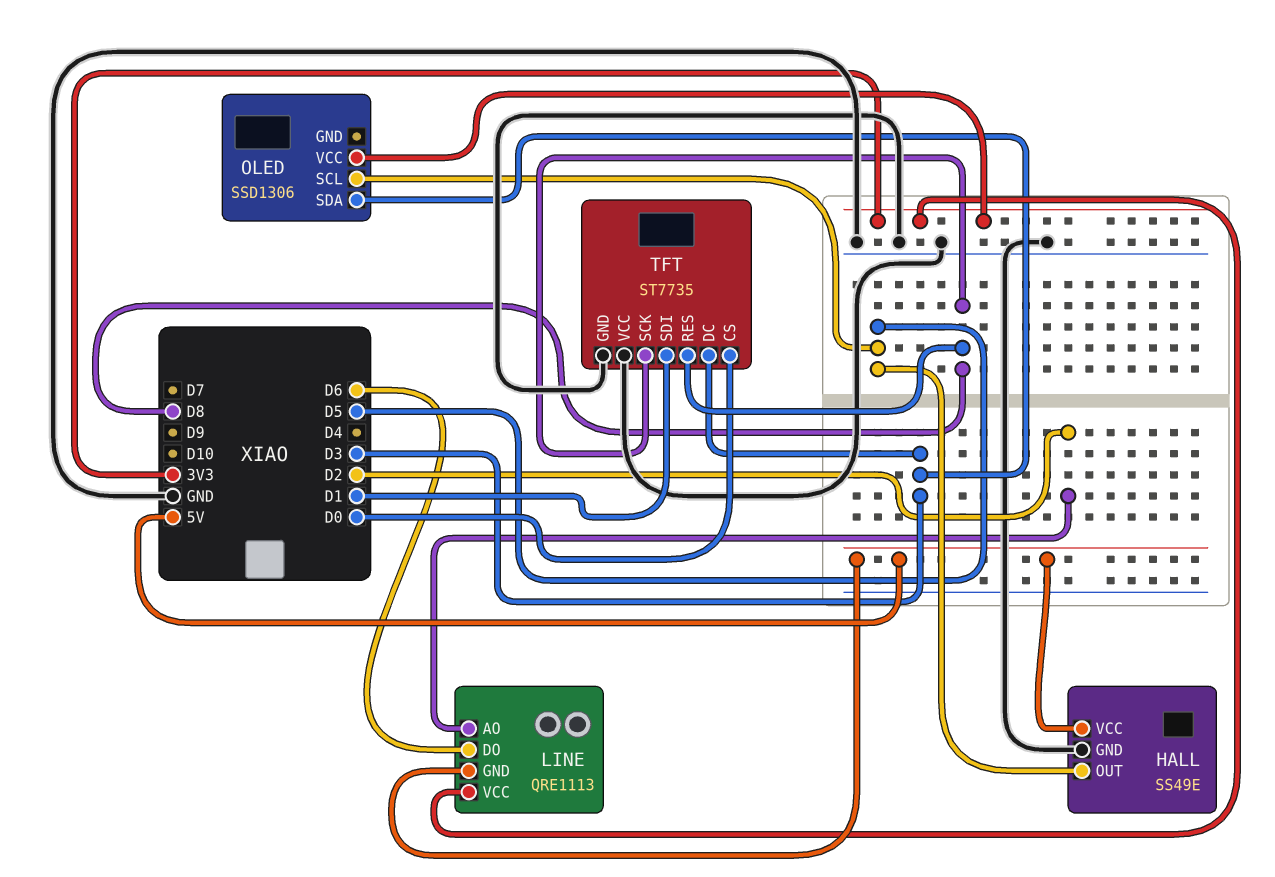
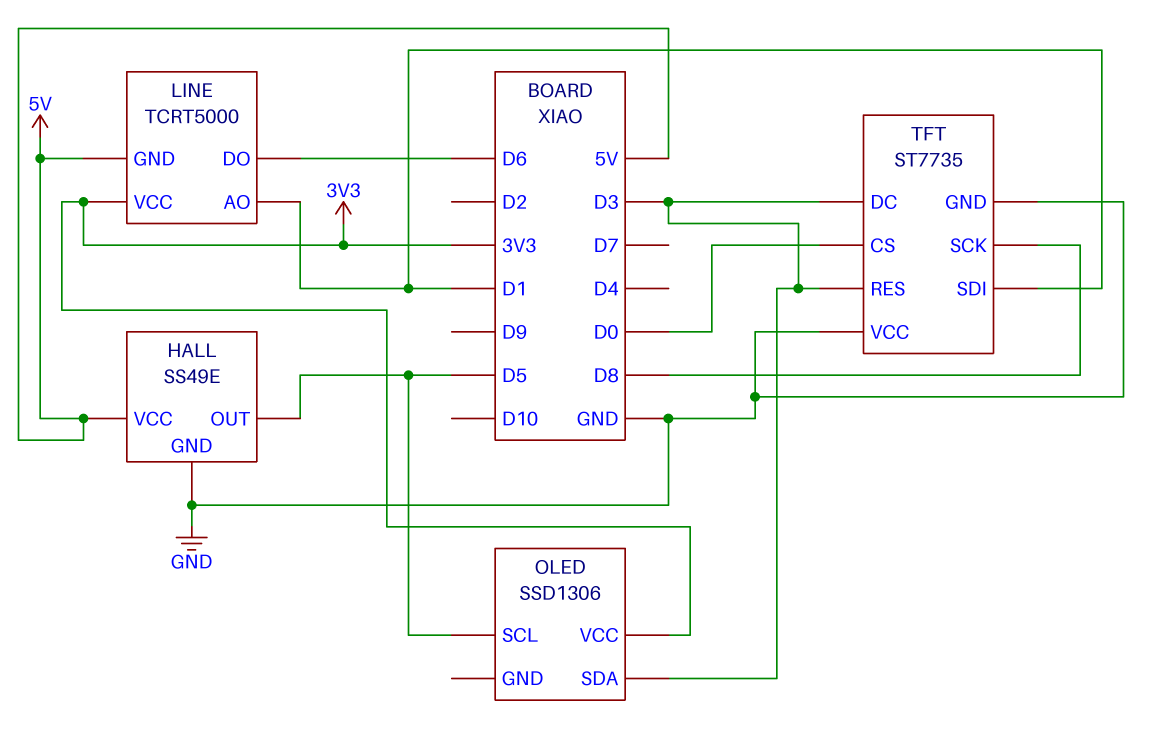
LINE: QRE1113 -> TCRT5000
LINE pin AO: D2 -> D1
TFT pin RES: D8 -> D3

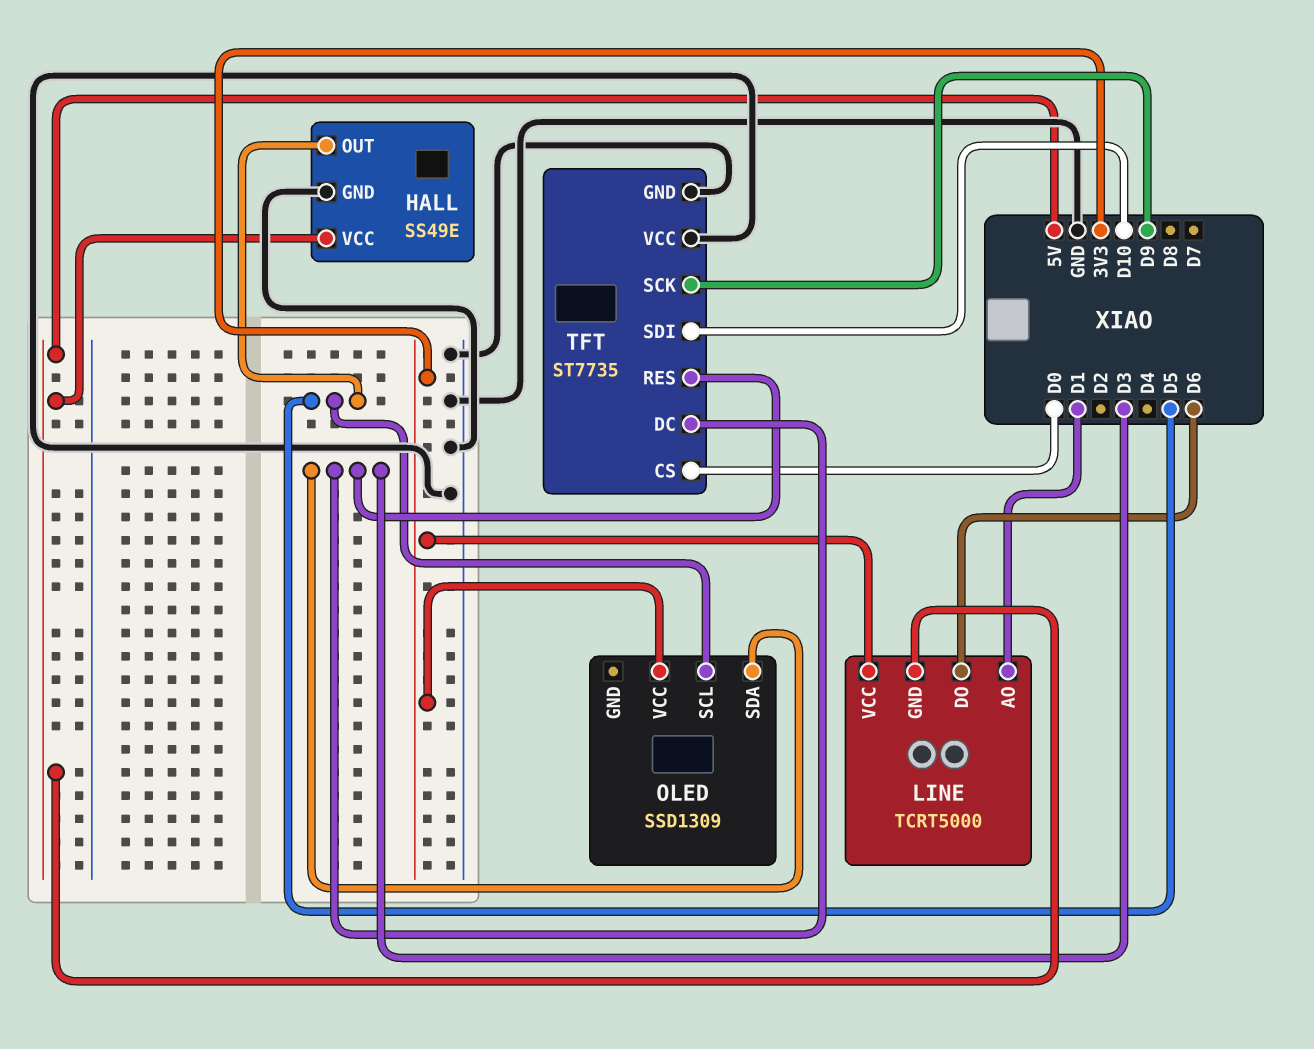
OLED: SSD1306 -> SSD1309
TFT pin SCK: D8 -> D9
TFT pin SDI: D1 -> D10

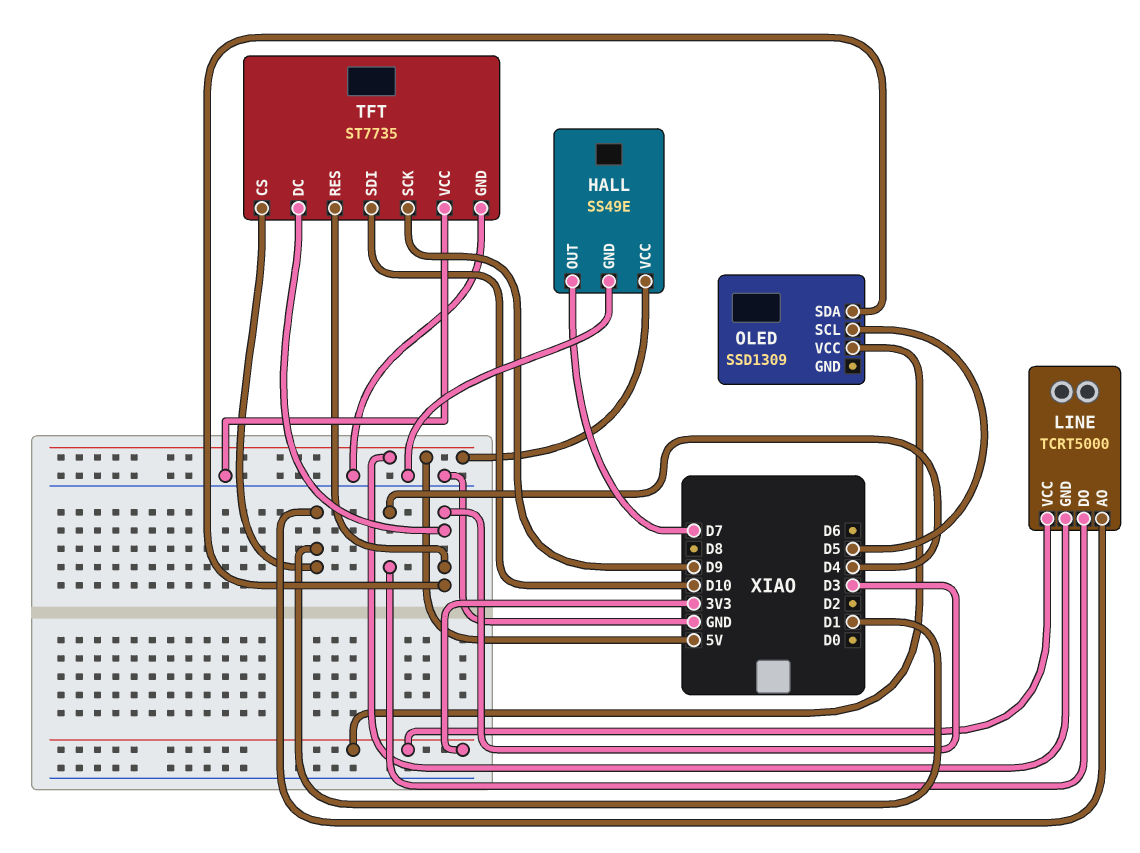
HALL pin OUT: D5 -> D7
LINE pin DO: D6 -> D4
TFT pin CS: D0 -> D1

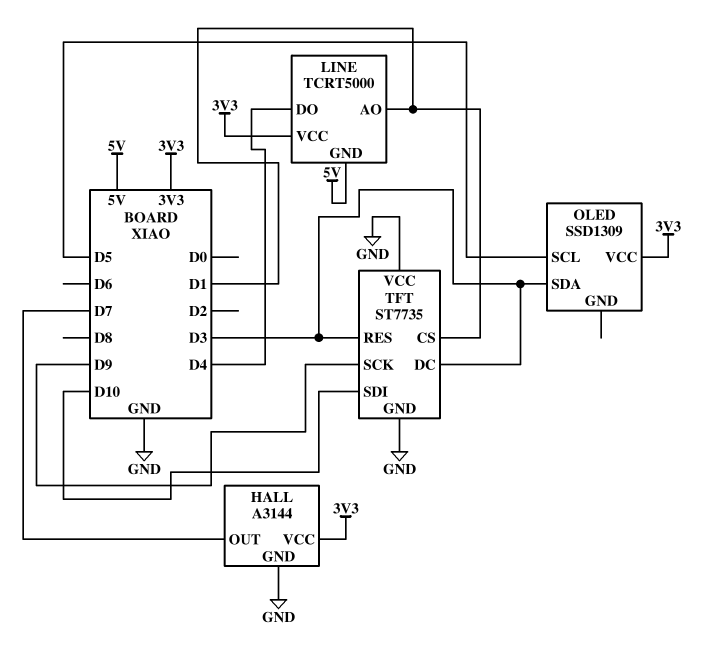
HALL: SS49E -> A3144
HALL pin VCC: 5V -> 3V3

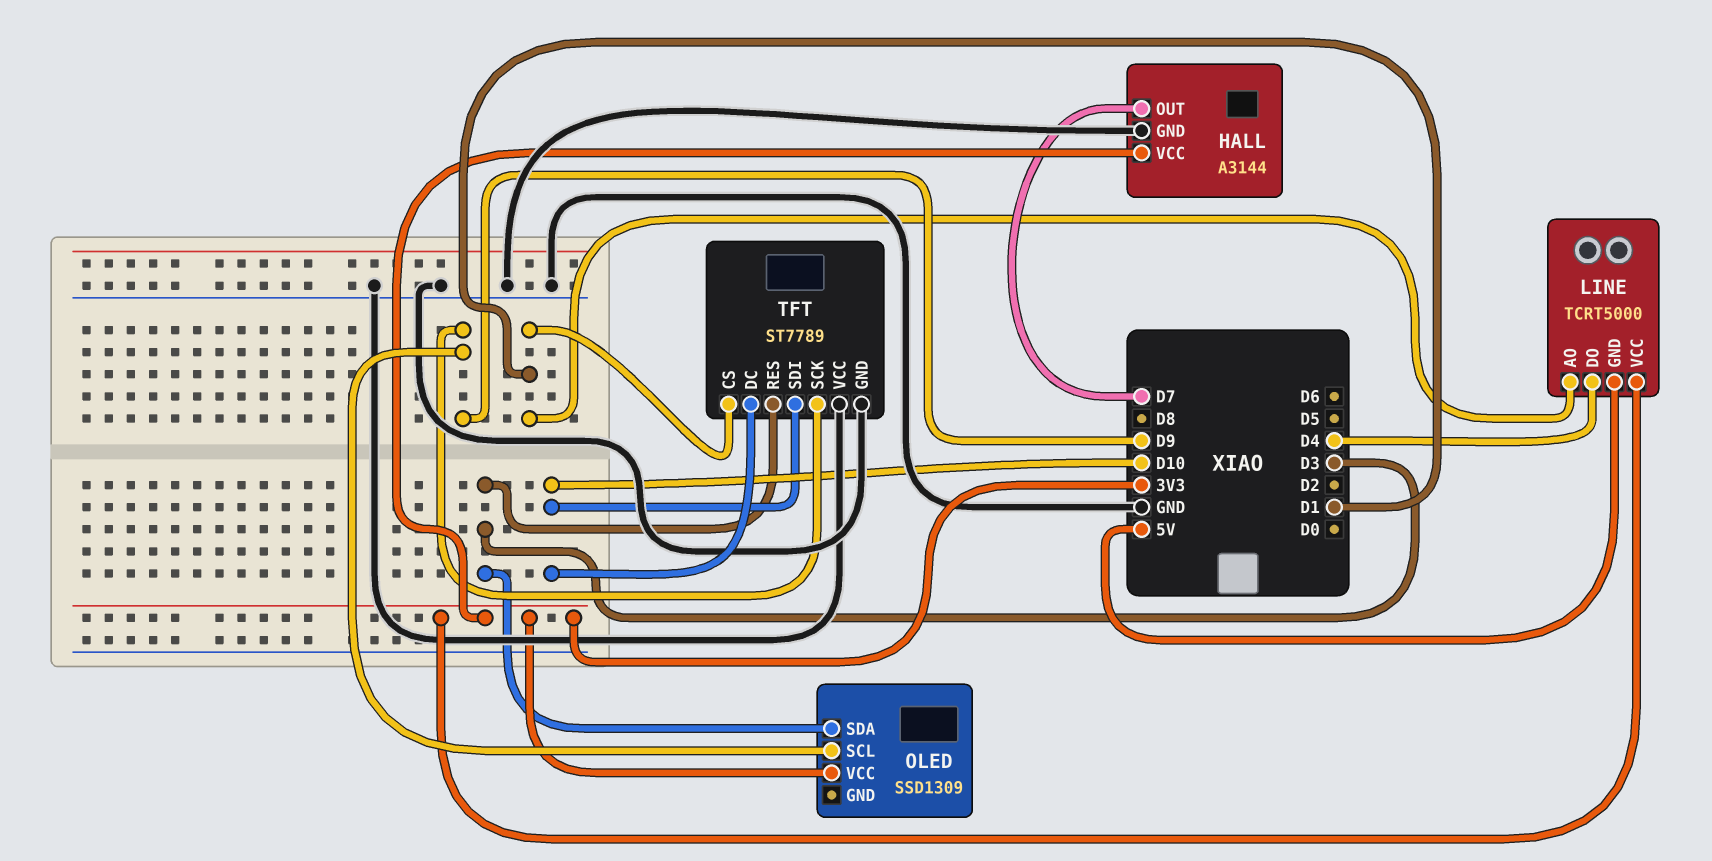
OLED pin SCL: D5 -> D9
TFT: ST7735 -> ST7789
TFT pin DC: D3 -> D10

